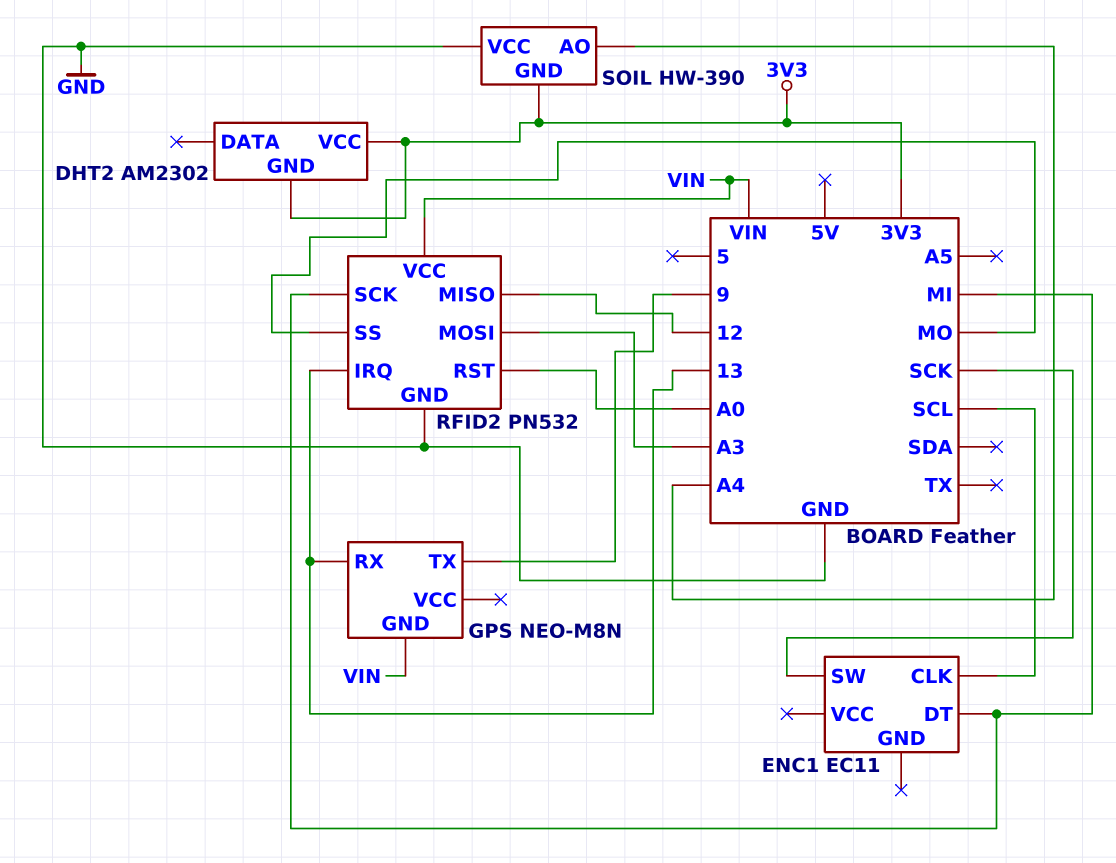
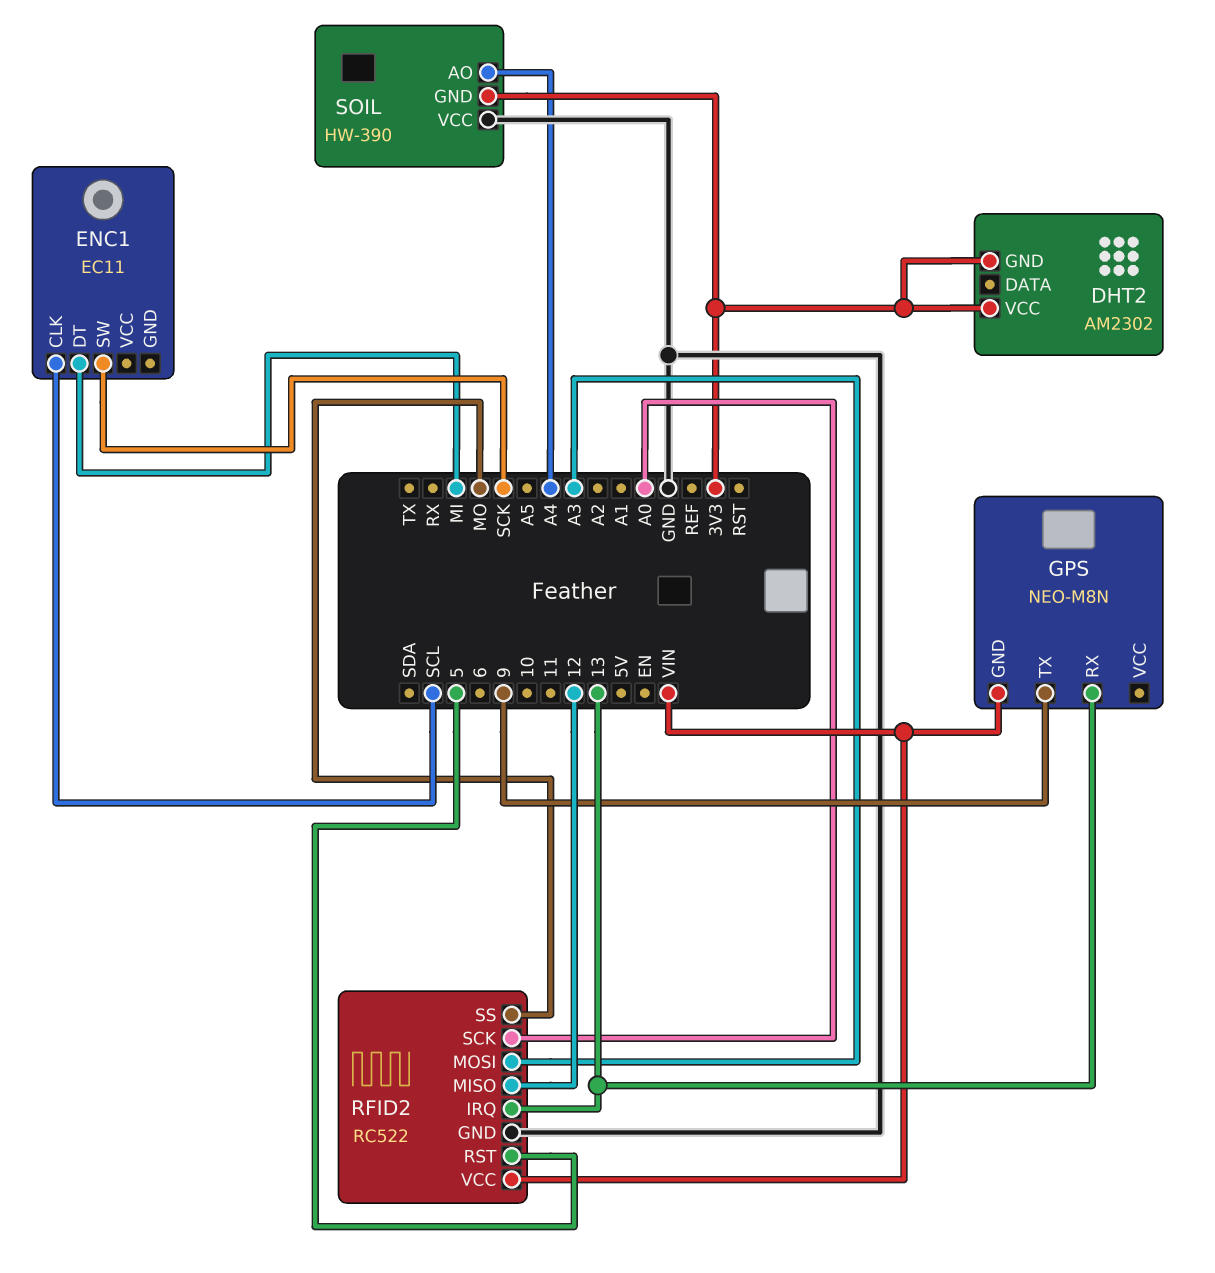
RFID2: PN532 -> RC522
RFID2 pin RST: A0 -> 5
RFID2 pin SCK: MI -> A0

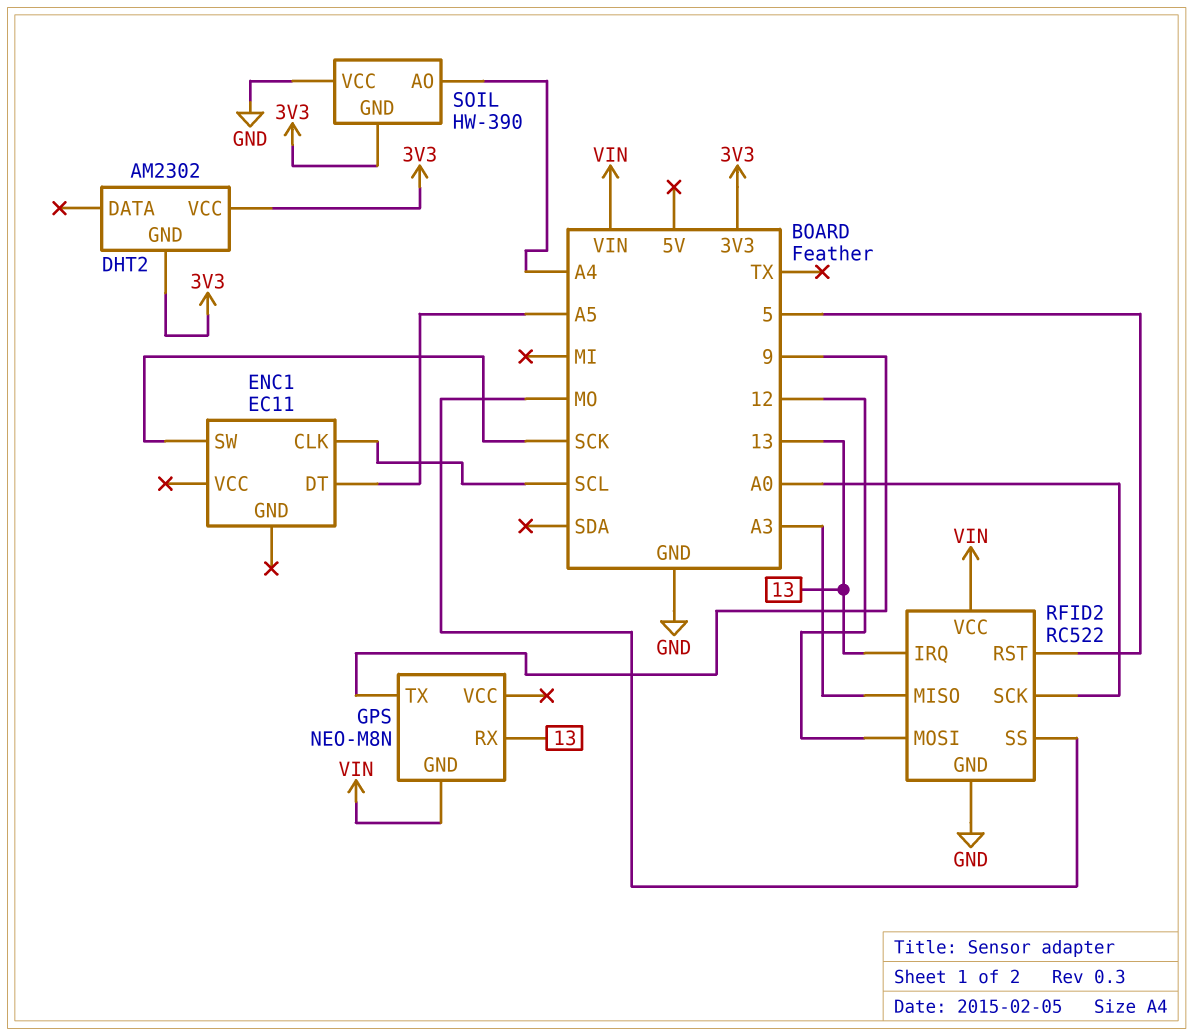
ENC1 pin DT: MI -> A5
RFID2 pin MISO: 12 -> A3
RFID2 pin MOSI: A3 -> 12

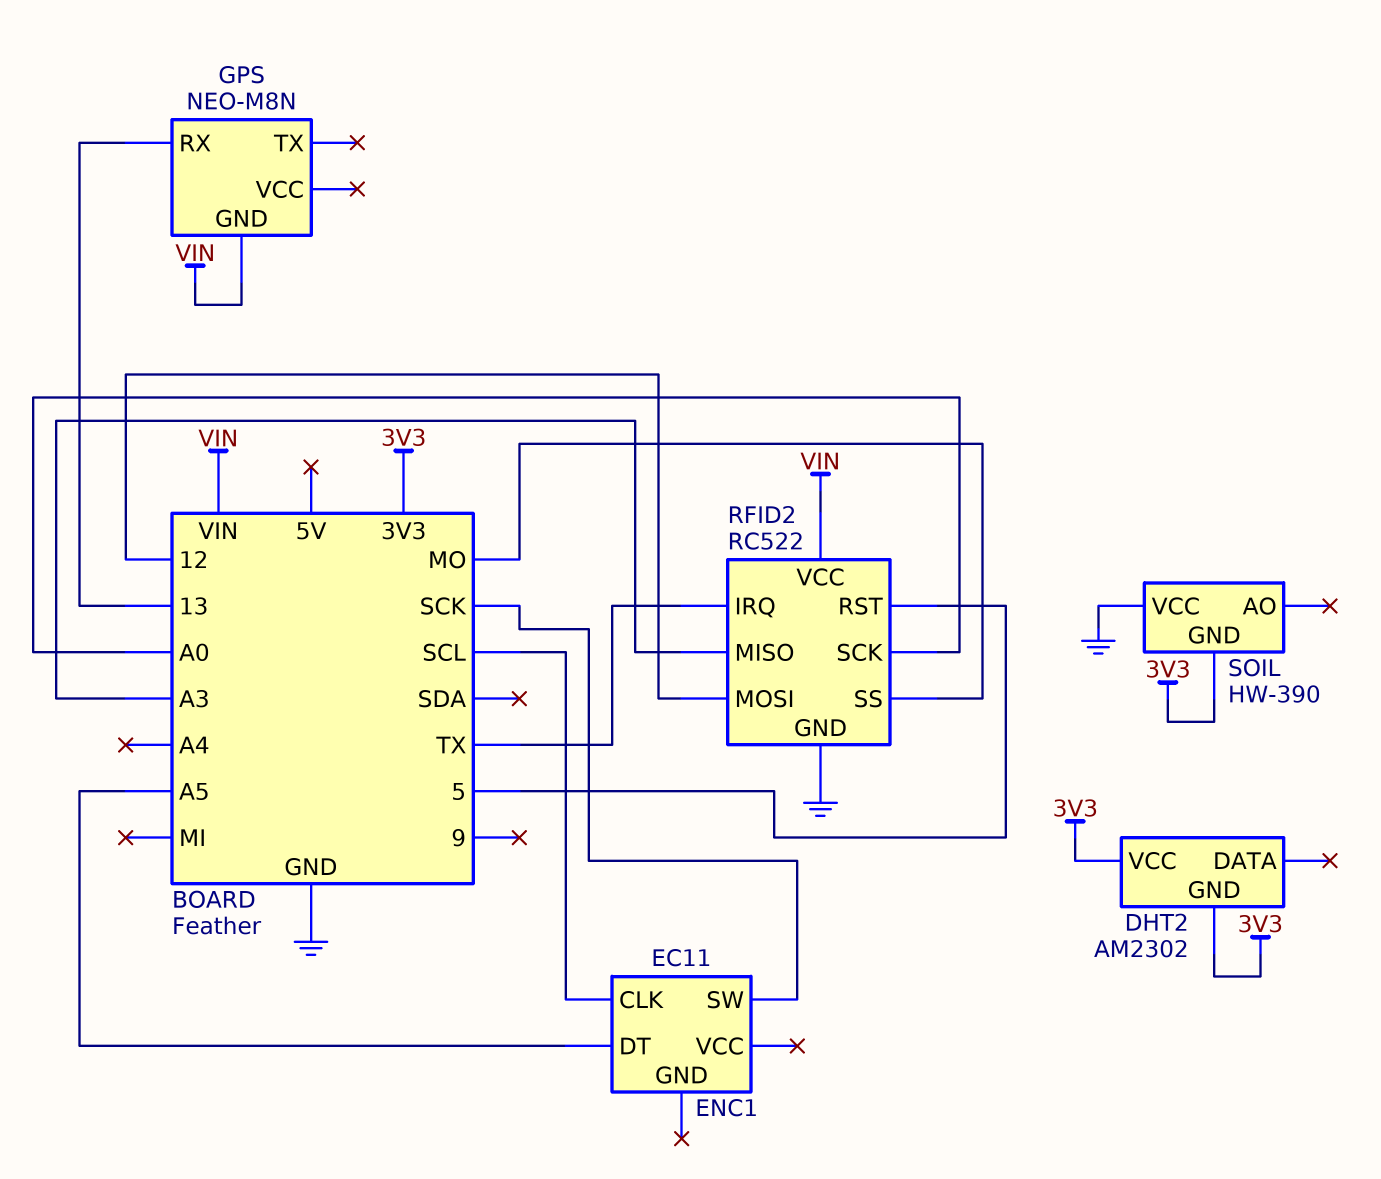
GPS pin TX: 9 -> none
RFID2 pin IRQ: 13 -> TX
SOIL pin AO: A4 -> none

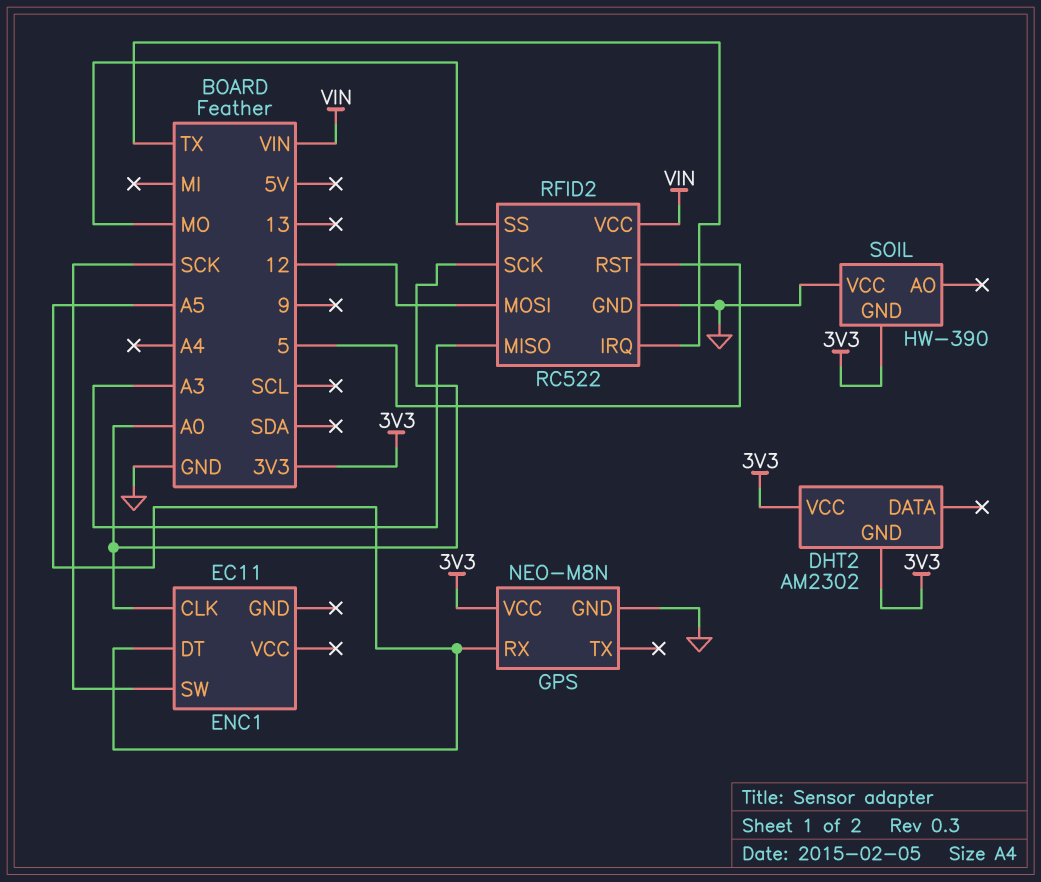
ENC1 pin CLK: SCL -> A0
GPS pin GND: VIN -> GND
GPS pin RX: 13 -> A5
GPS pin VCC: none -> 3V3

